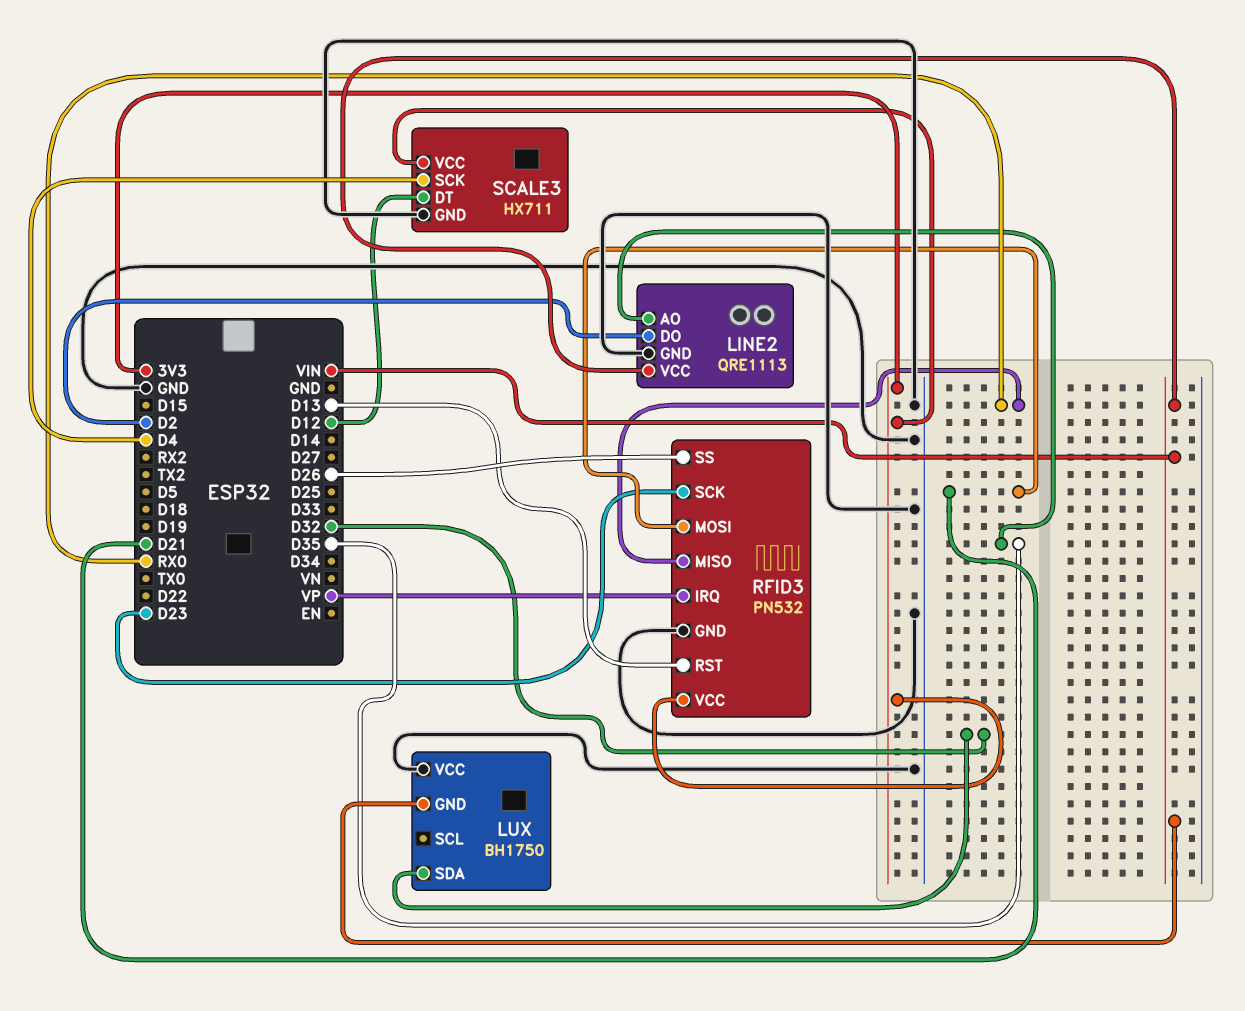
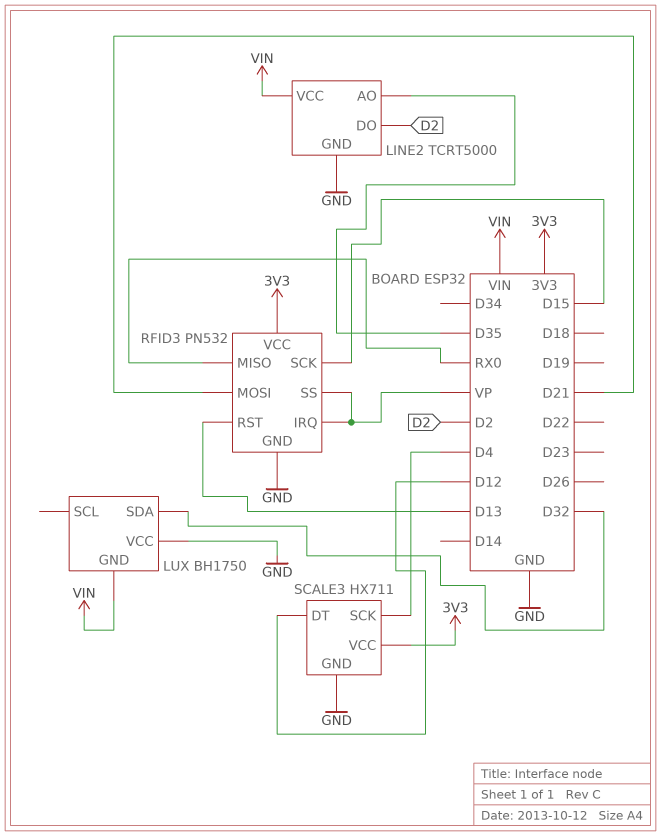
LINE2: QRE1113 -> TCRT5000
RFID3 pin SCK: D23 -> D15
RFID3 pin SS: D26 -> VP

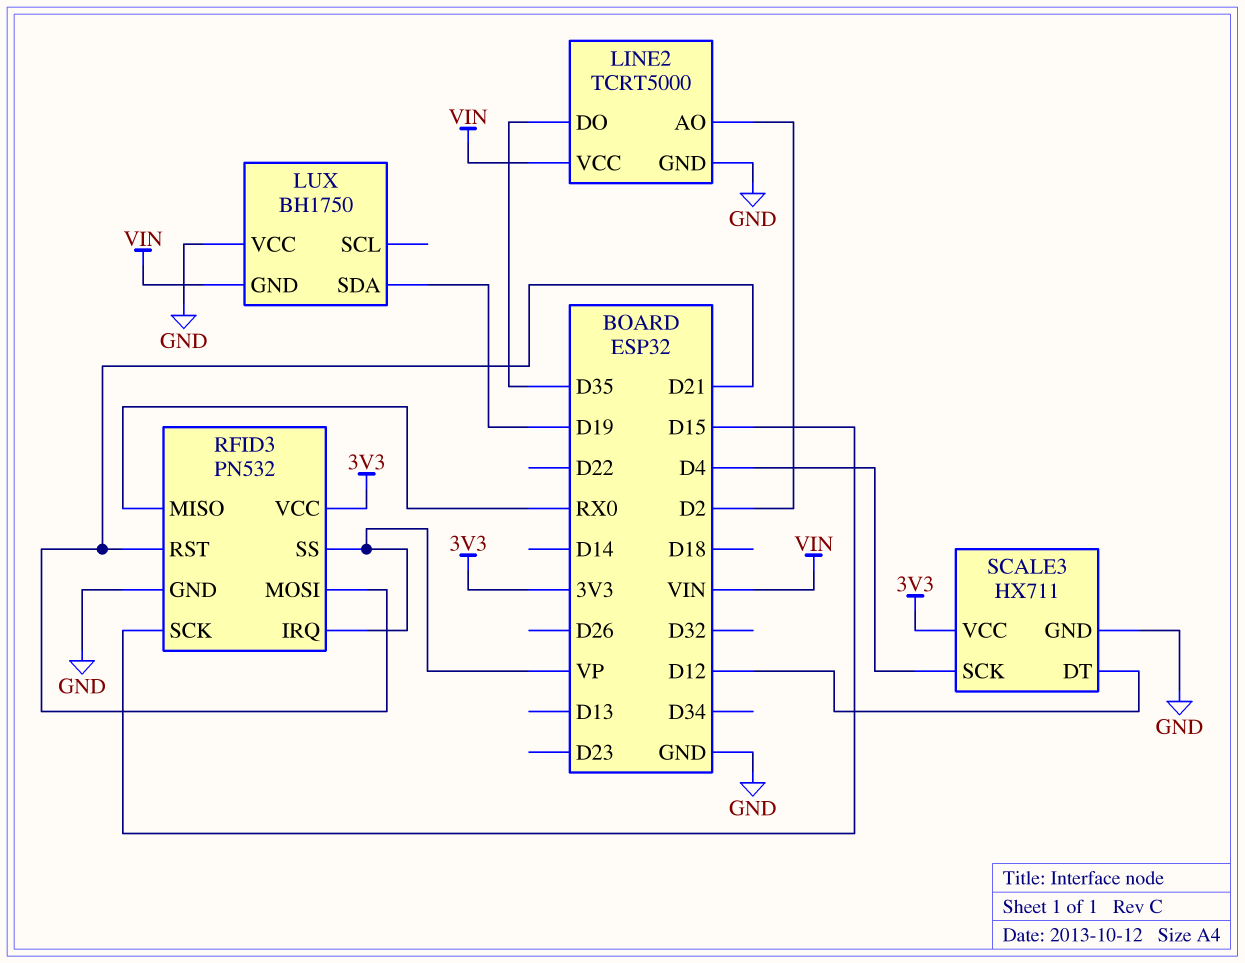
LINE2 pin AO: D35 -> D2
LINE2 pin DO: D2 -> D35
LUX pin SDA: D32 -> D19
RFID3 pin RST: D13 -> D21

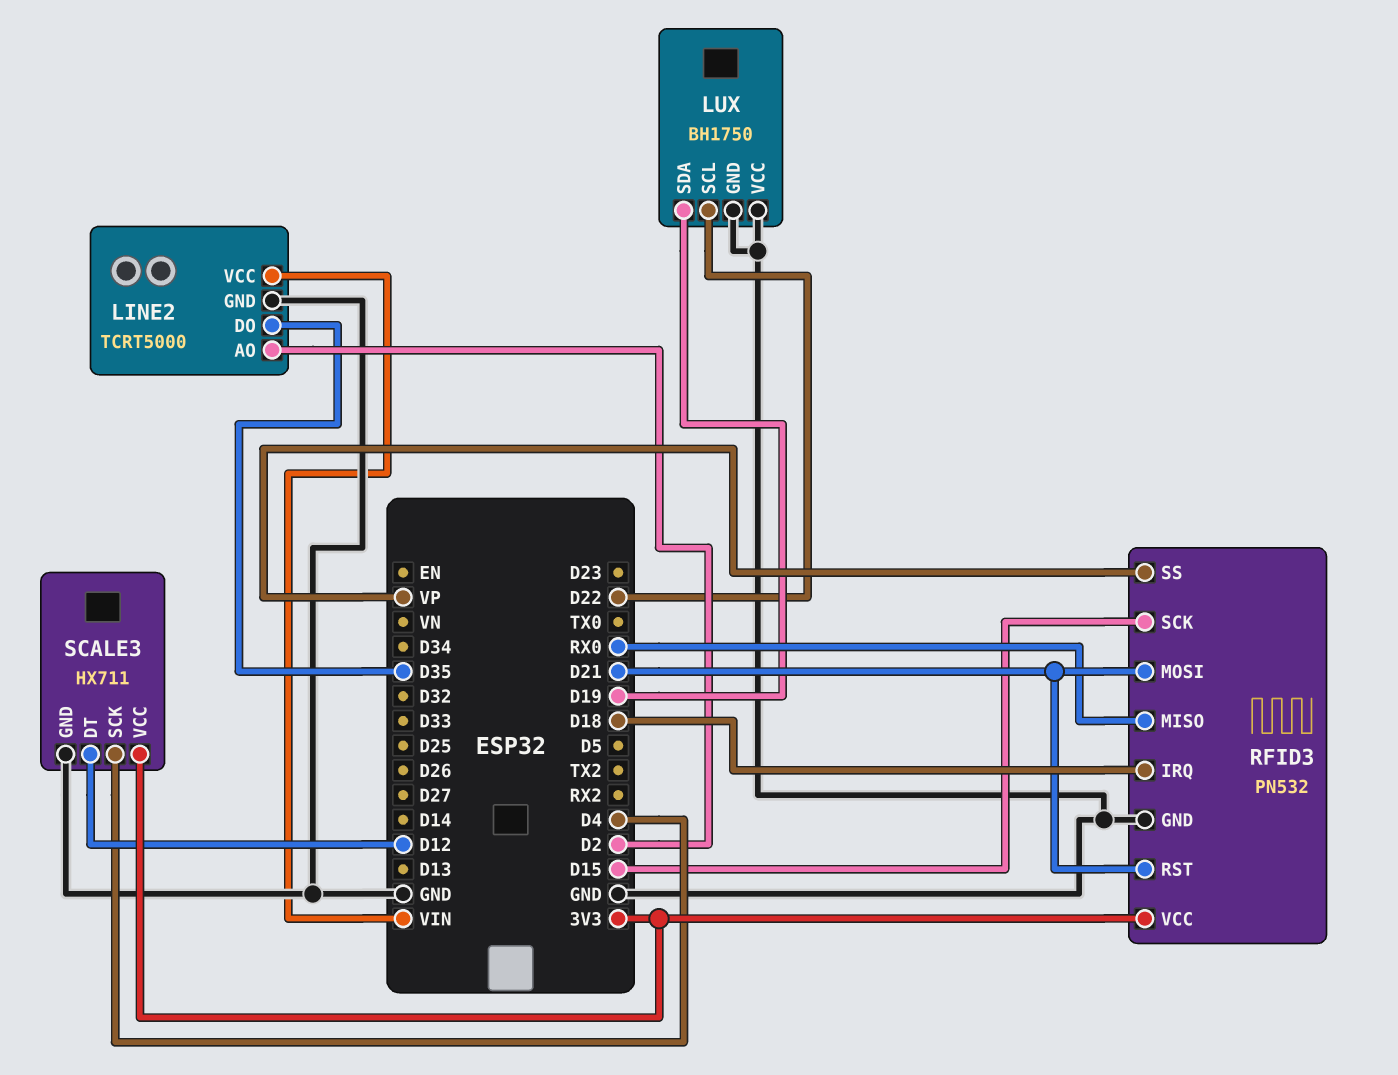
LUX pin GND: VIN -> GND
LUX pin SCL: none -> D22
RFID3 pin IRQ: VP -> D18

